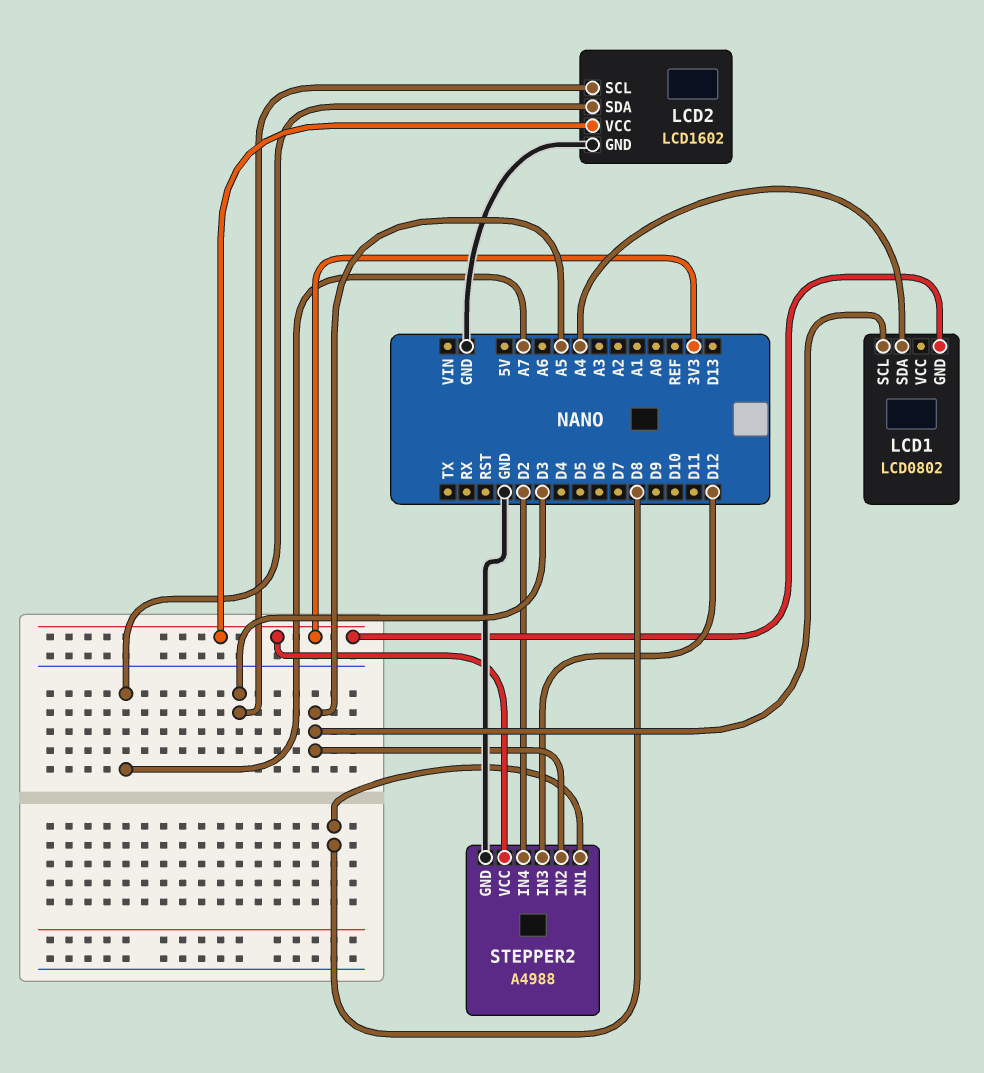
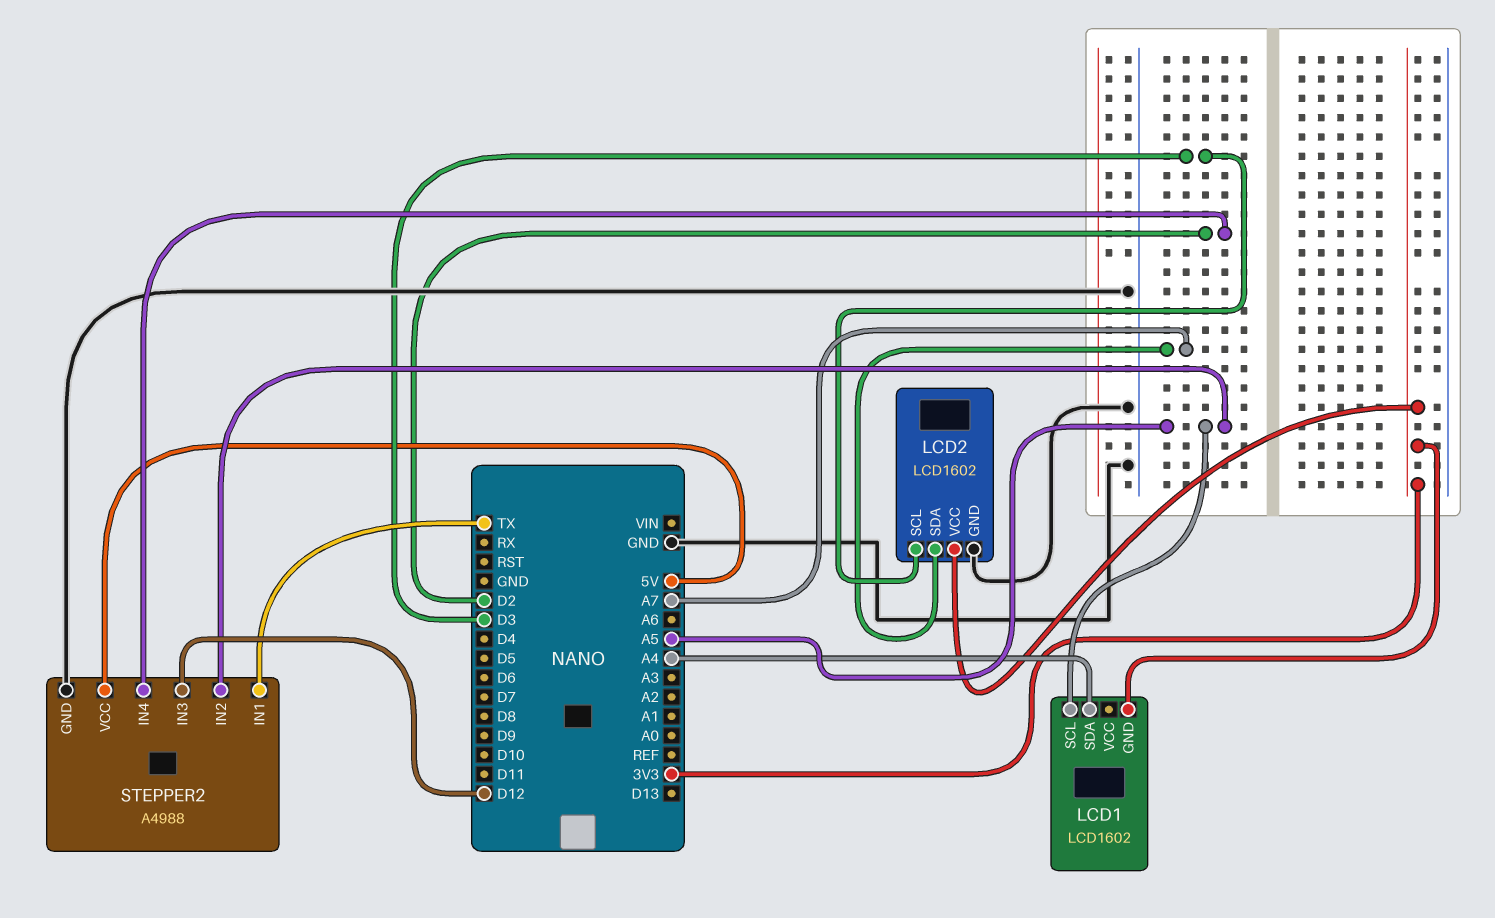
LCD1: LCD0802 -> LCD1602
STEPPER2 pin IN1: D8 -> TX
STEPPER2 pin VCC: 3V3 -> 5V

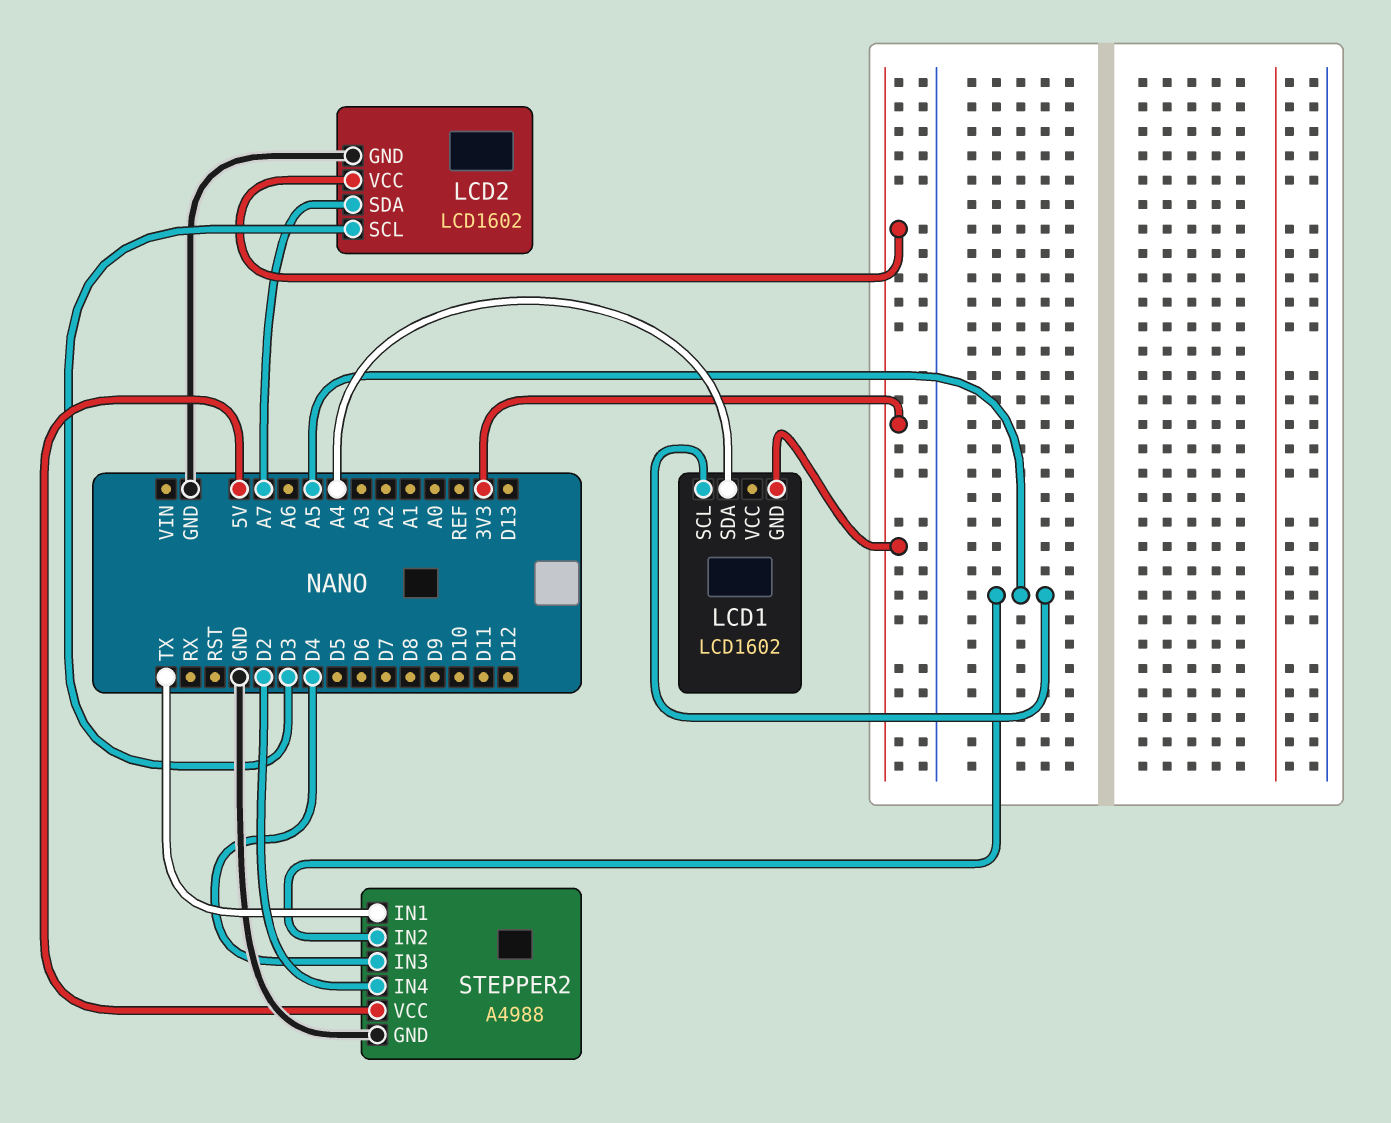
STEPPER2 pin IN3: D12 -> D4

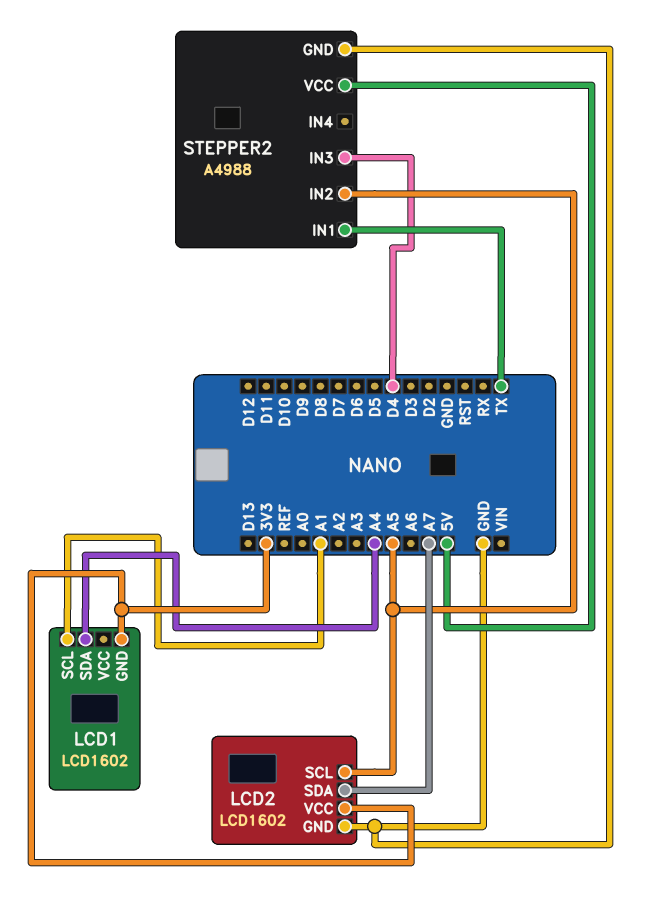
LCD1 pin SCL: A5 -> A1
LCD2 pin SCL: D3 -> A5
STEPPER2 pin IN4: D2 -> none

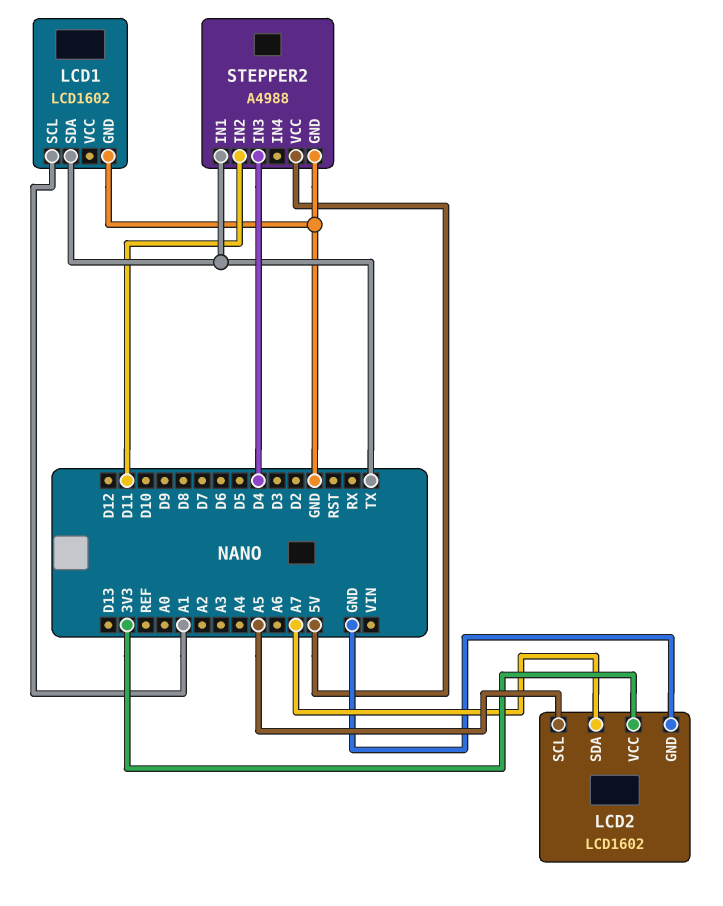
LCD1 pin GND: 3V3 -> GND
LCD1 pin SDA: A4 -> TX
STEPPER2 pin IN2: A5 -> D11

